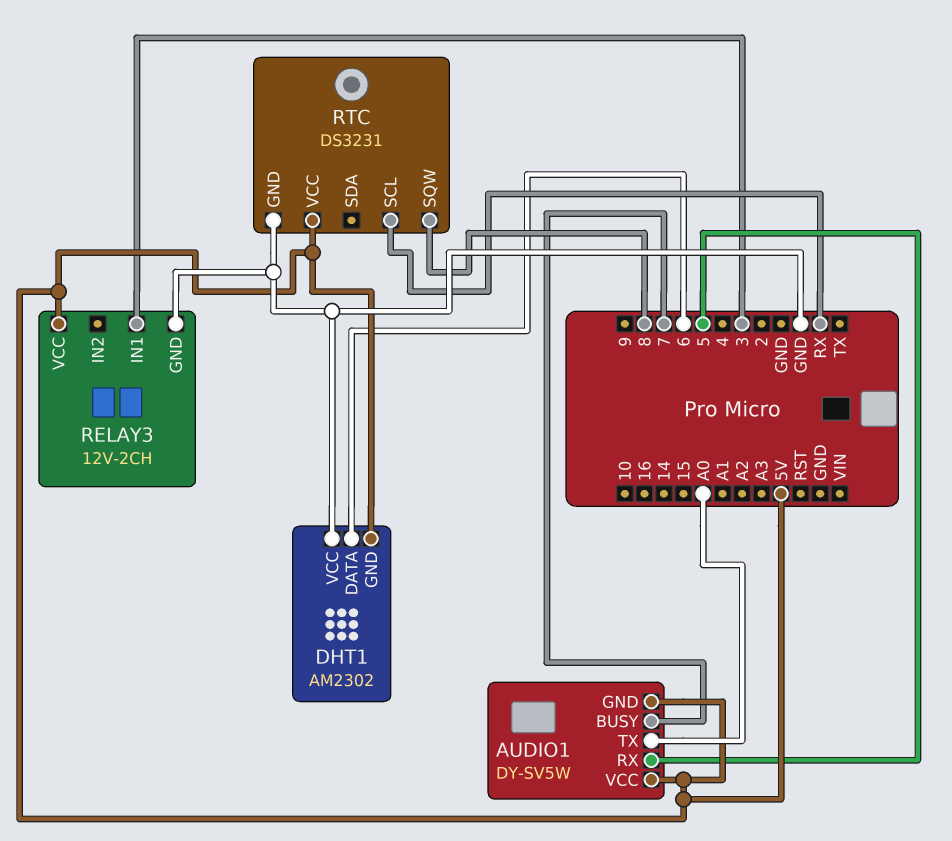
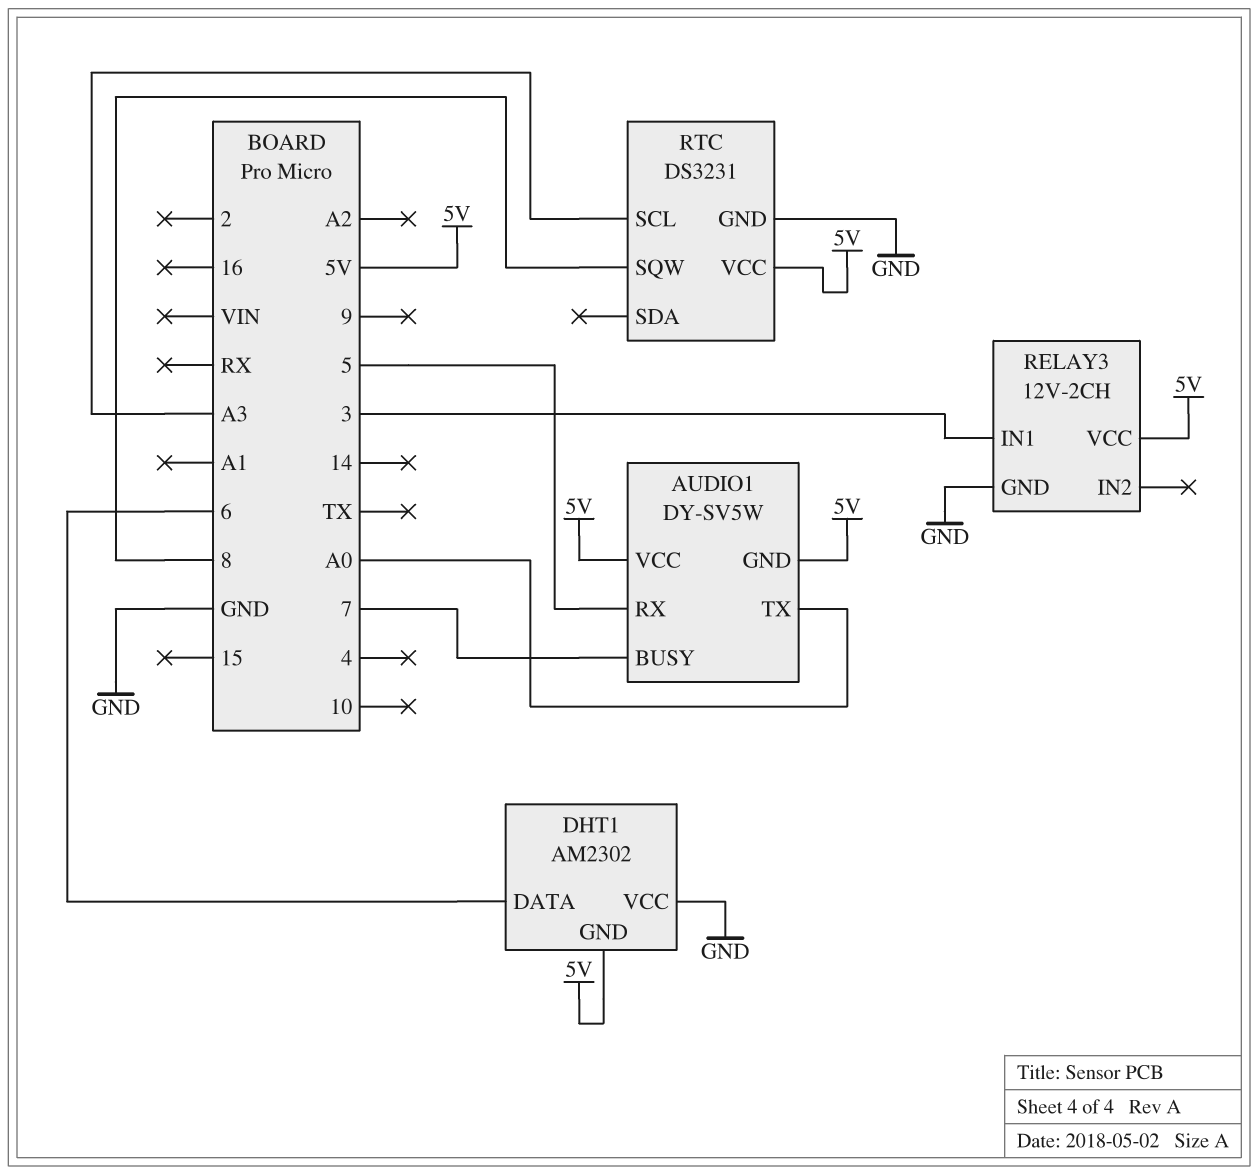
RTC pin SCL: RX -> A3

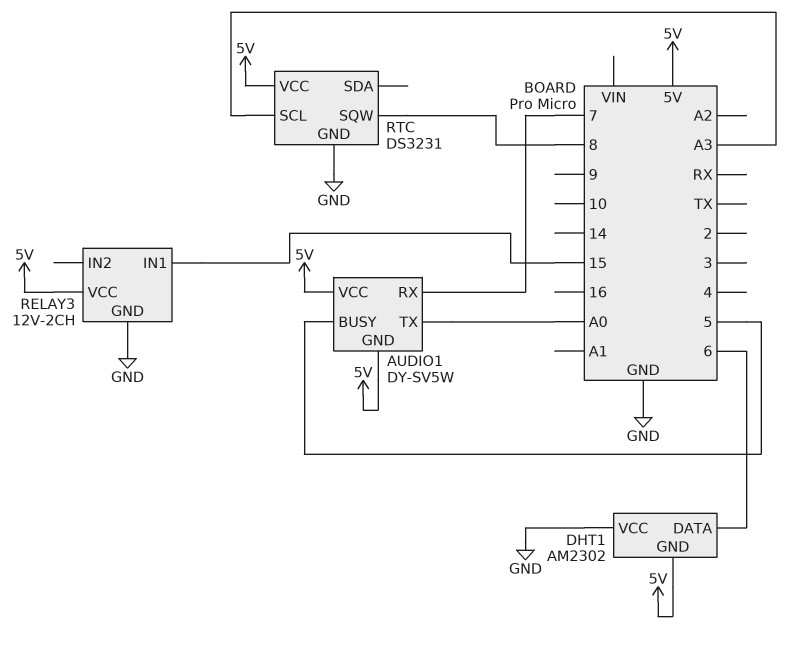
AUDIO1 pin BUSY: 7 -> 5
AUDIO1 pin RX: 5 -> 7
RELAY3 pin IN1: 3 -> 15

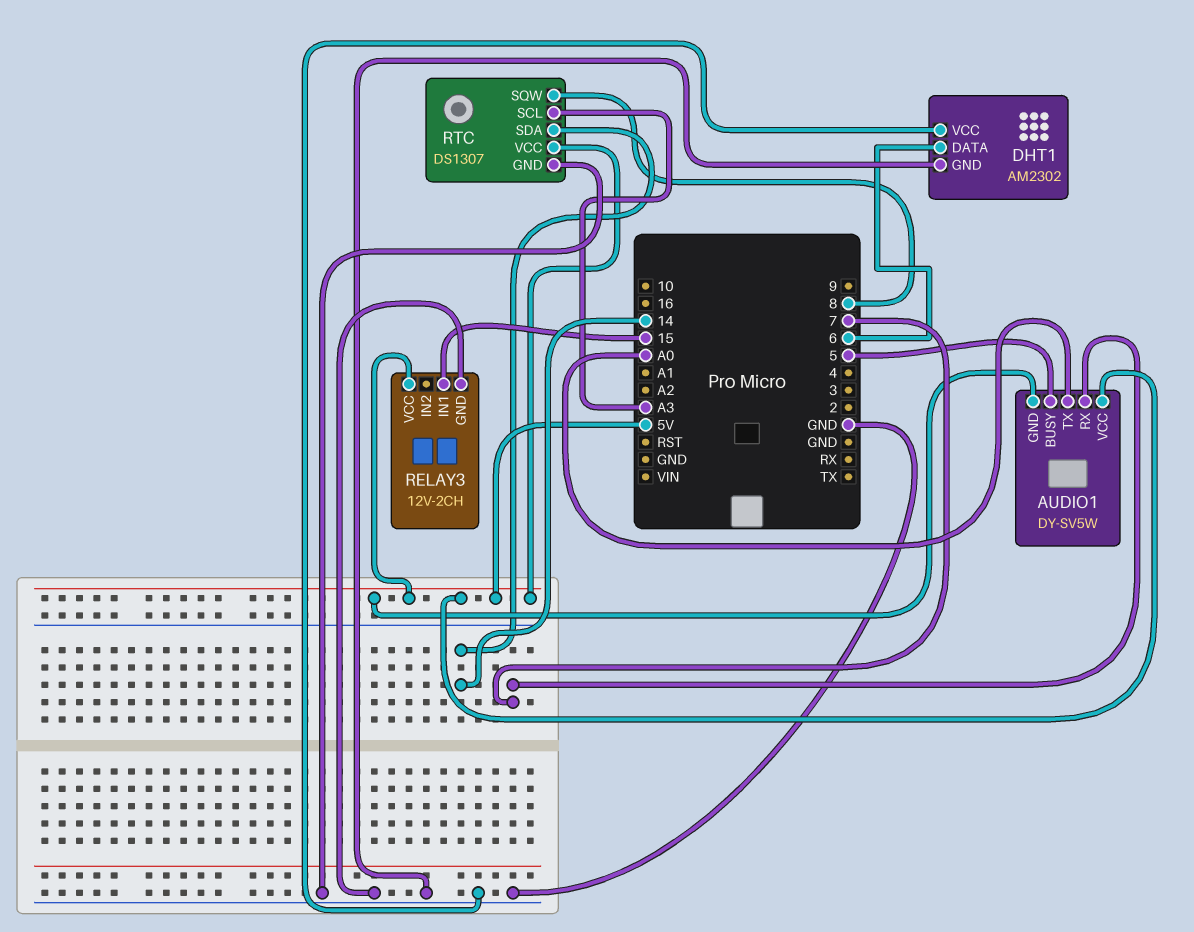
DHT1 pin GND: 5V -> GND
RTC: DS3231 -> DS1307
RTC pin SDA: none -> 14

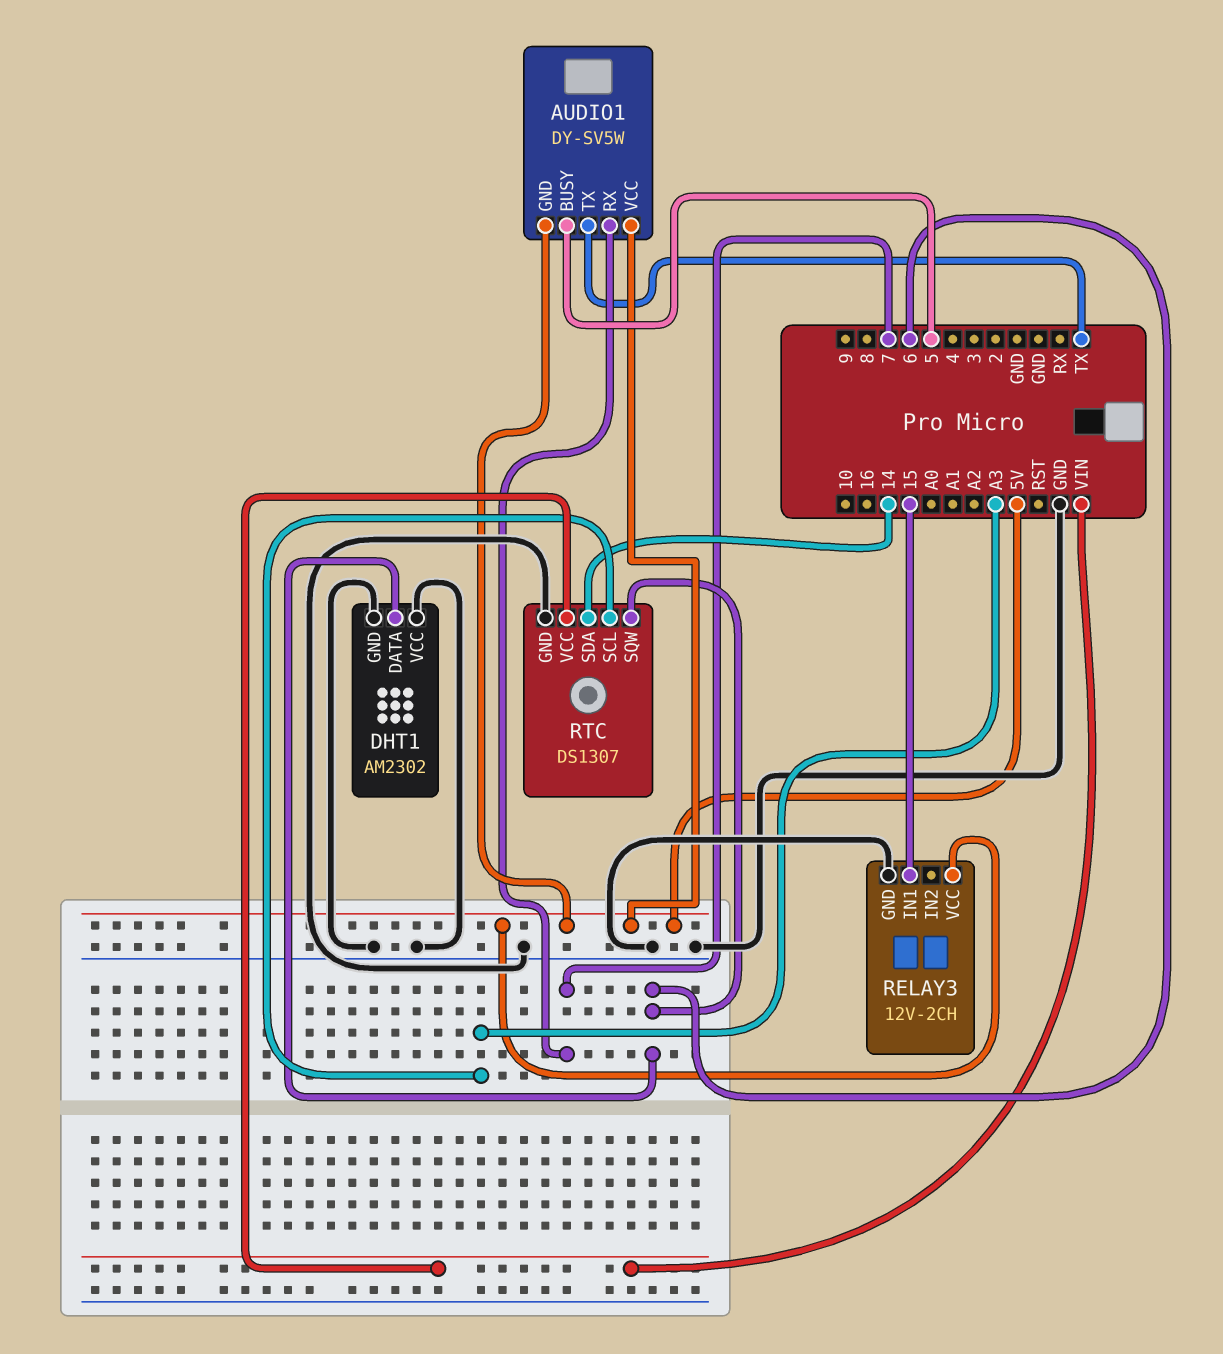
AUDIO1 pin TX: A0 -> TX
RTC pin SQW: 8 -> 6
RTC pin VCC: 5V -> VIN

